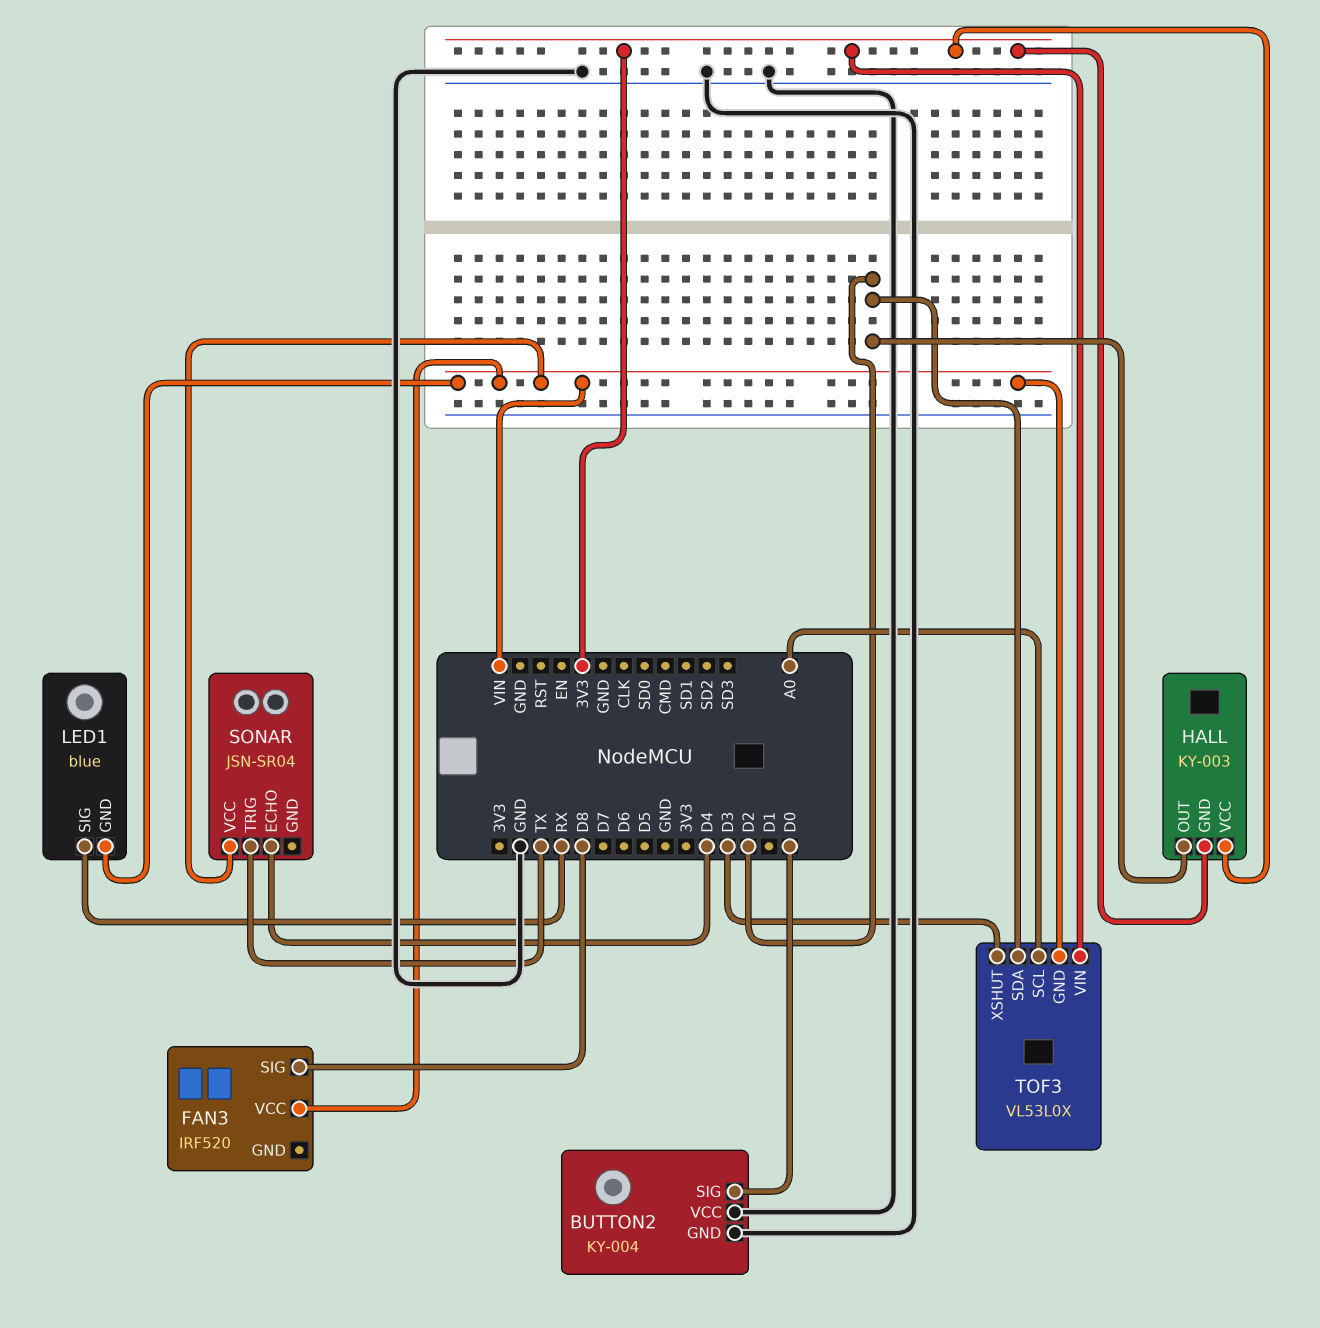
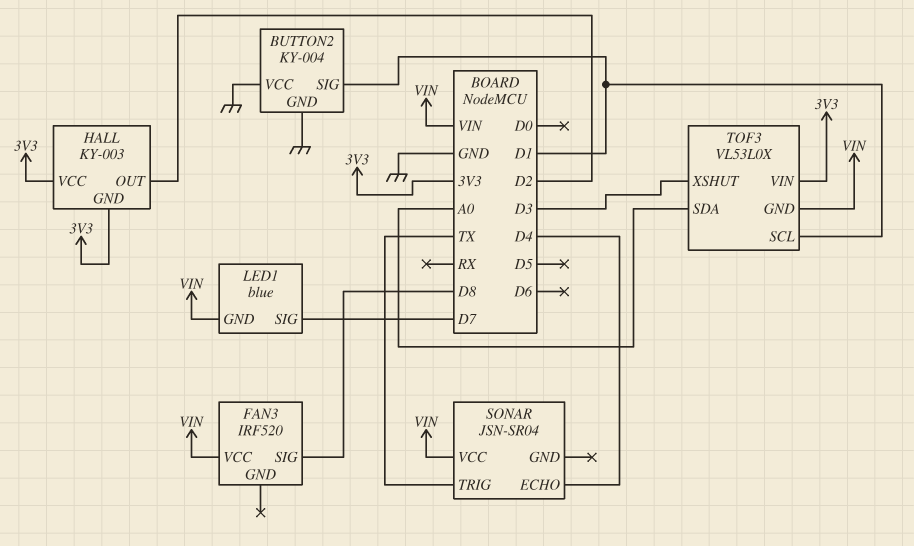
BUTTON2 pin SIG: D0 -> D1
LED1 pin SIG: RX -> D7
TOF3 pin SCL: A0 -> D1
TOF3 pin SDA: D2 -> A0

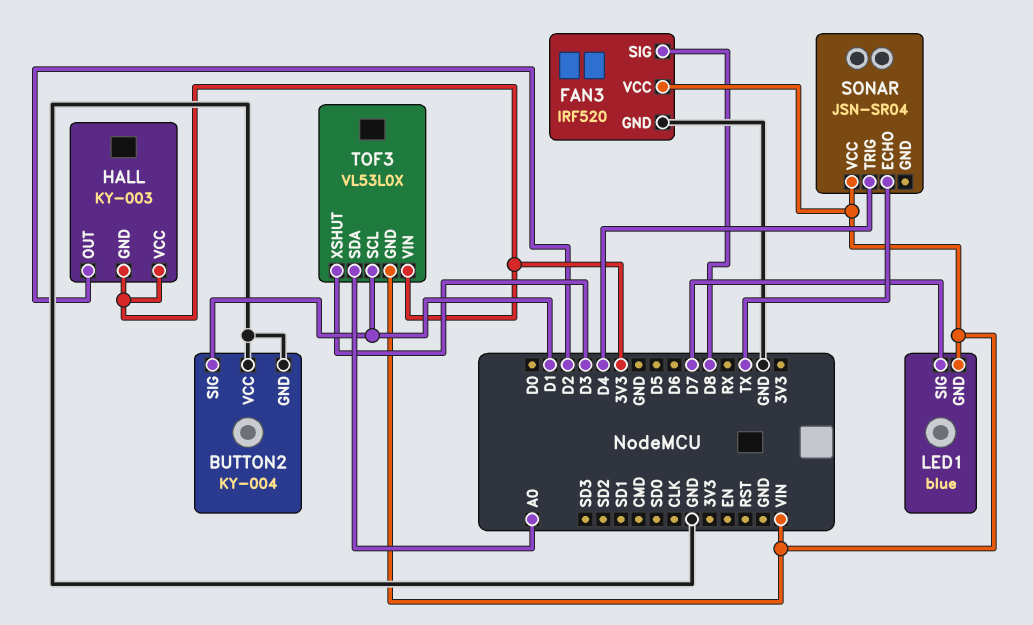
FAN3 pin GND: none -> GND
SONAR pin ECHO: D4 -> TX
SONAR pin TRIG: TX -> D4

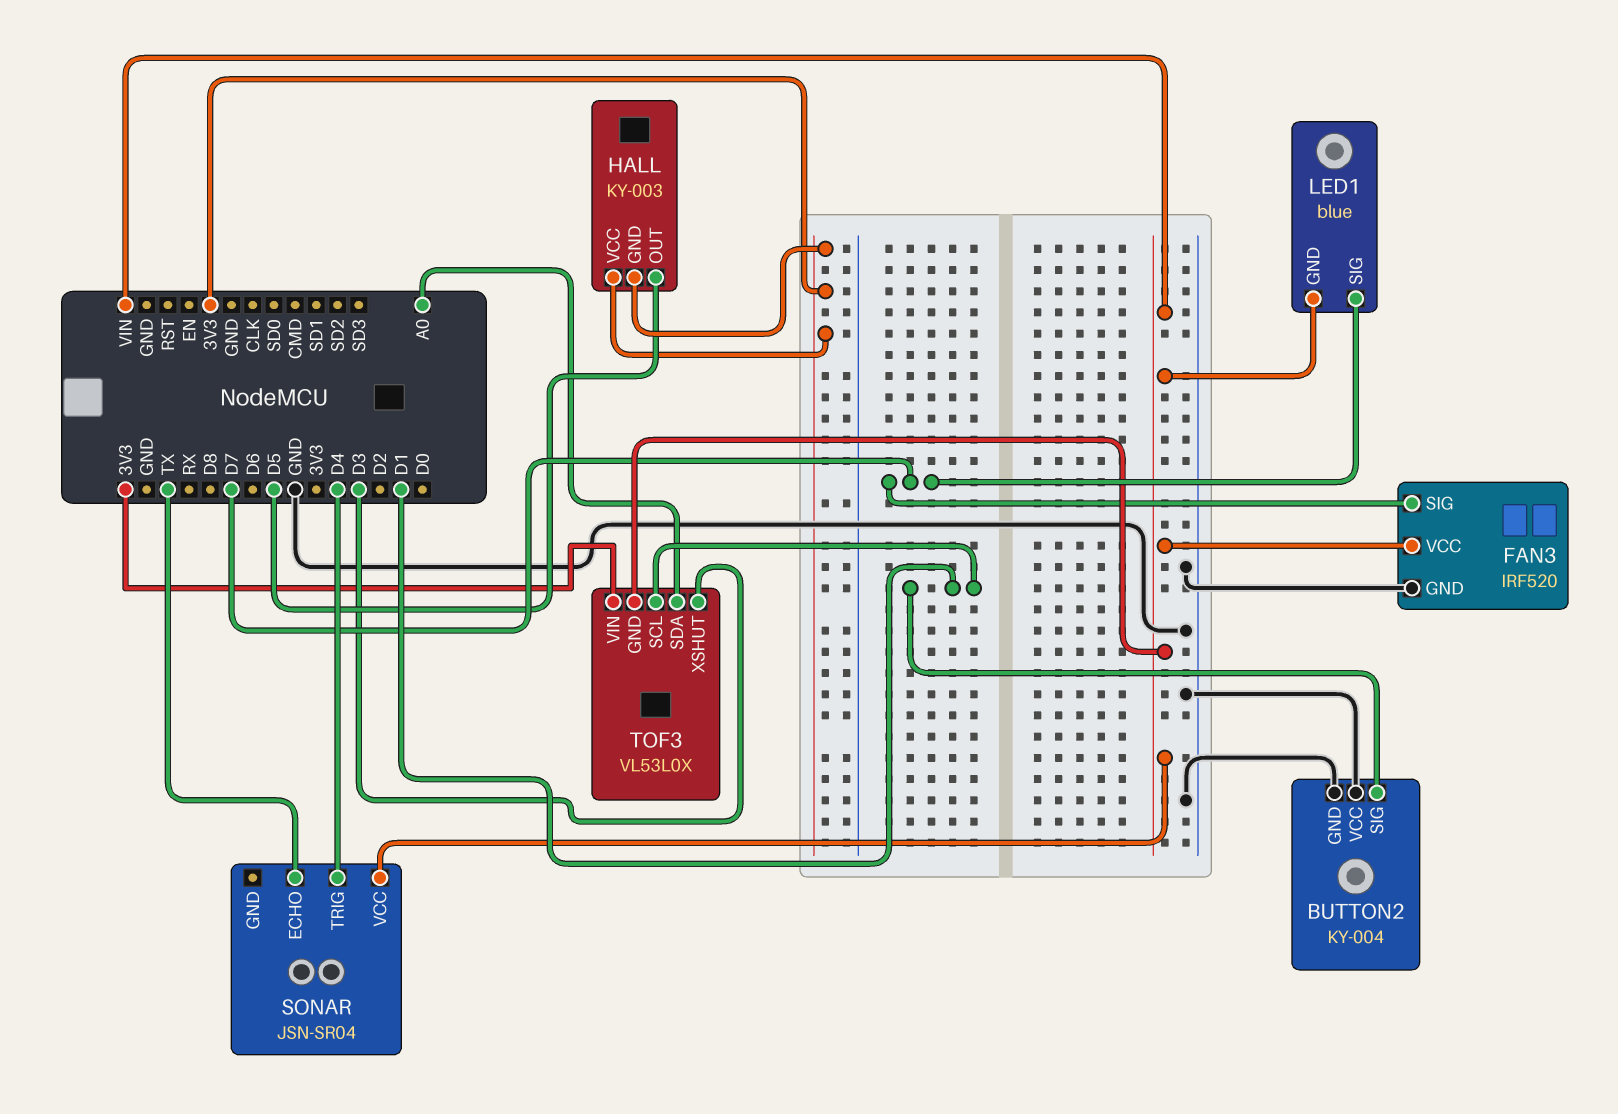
FAN3 pin SIG: D8 -> D7
HALL pin OUT: D2 -> D5

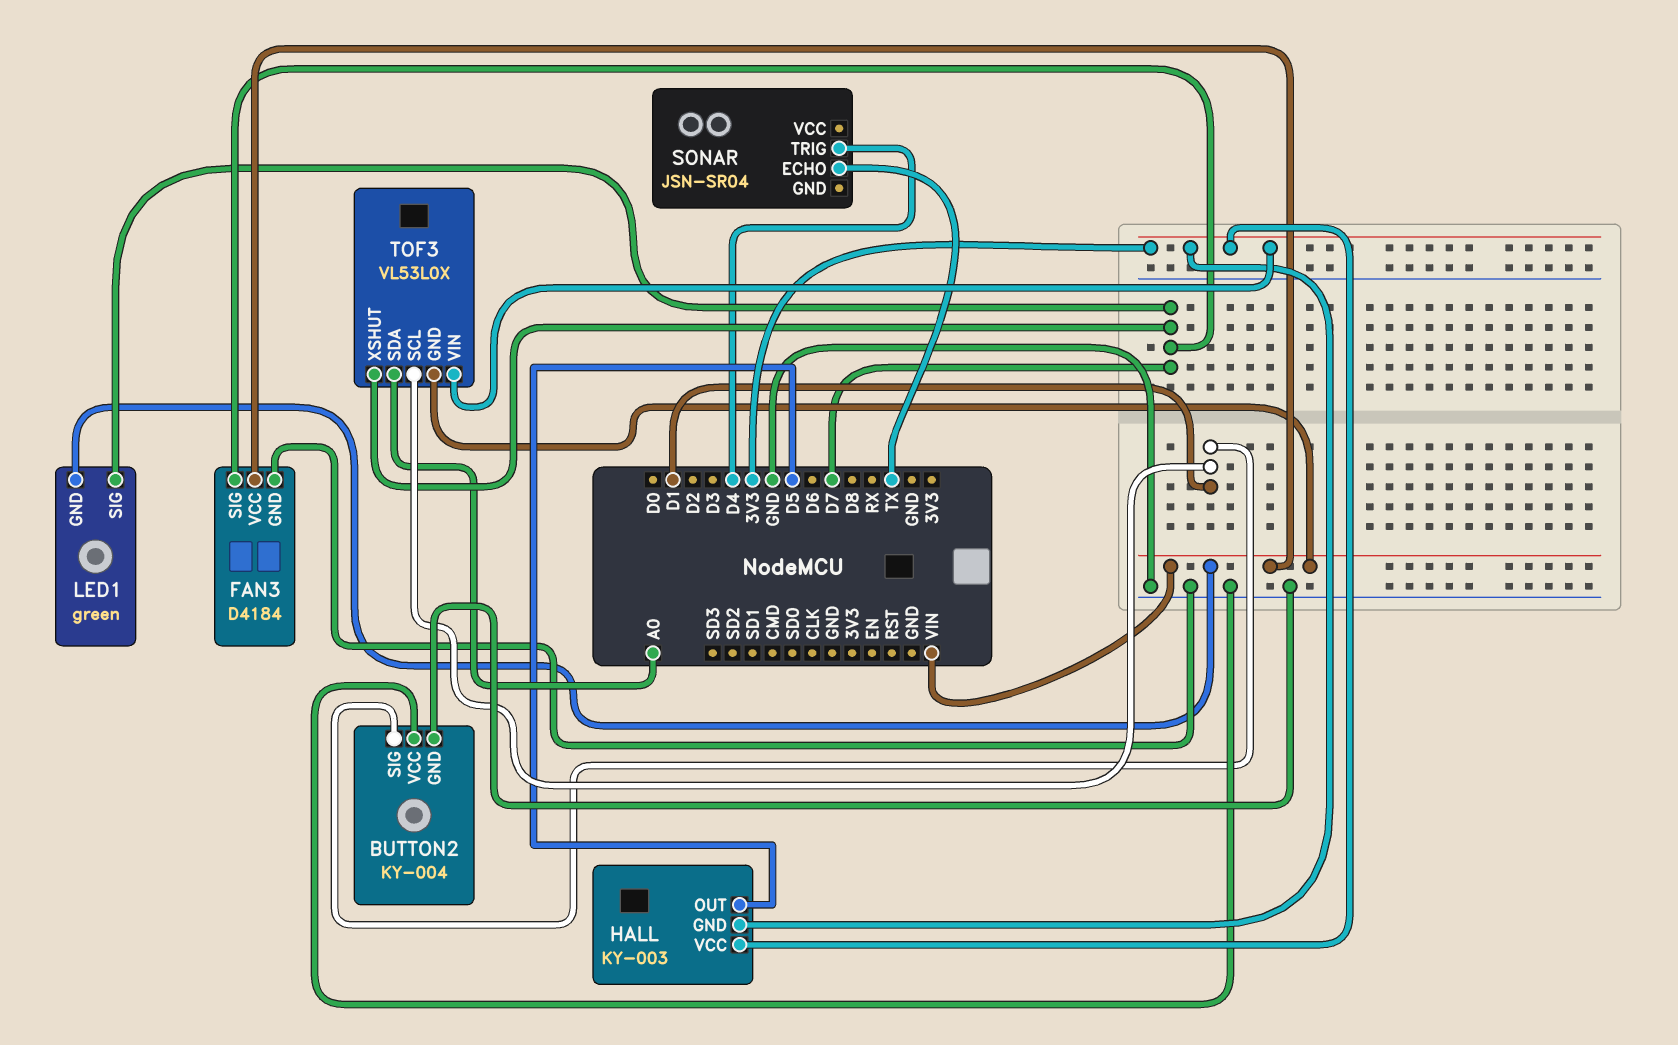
FAN3: IRF520 -> D4184
LED1: blue -> green
SONAR pin VCC: VIN -> none
TOF3 pin XSHUT: D3 -> D7

